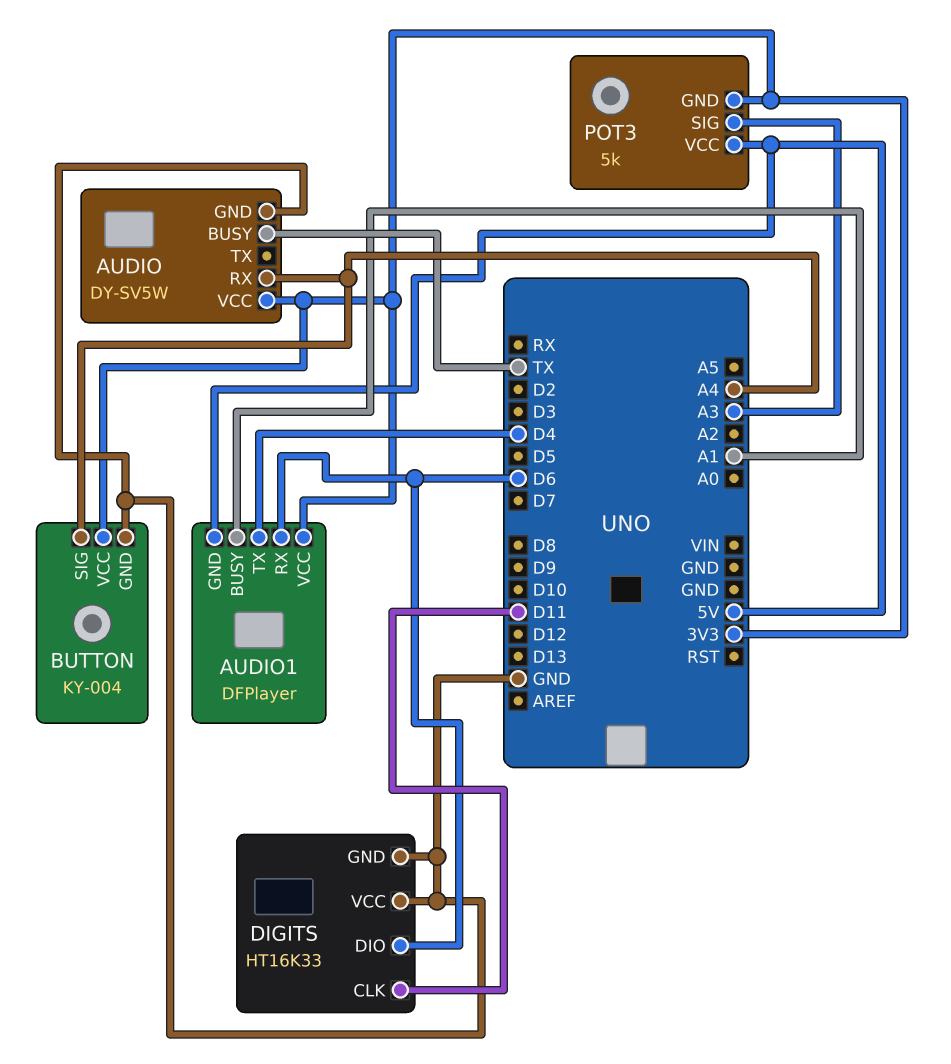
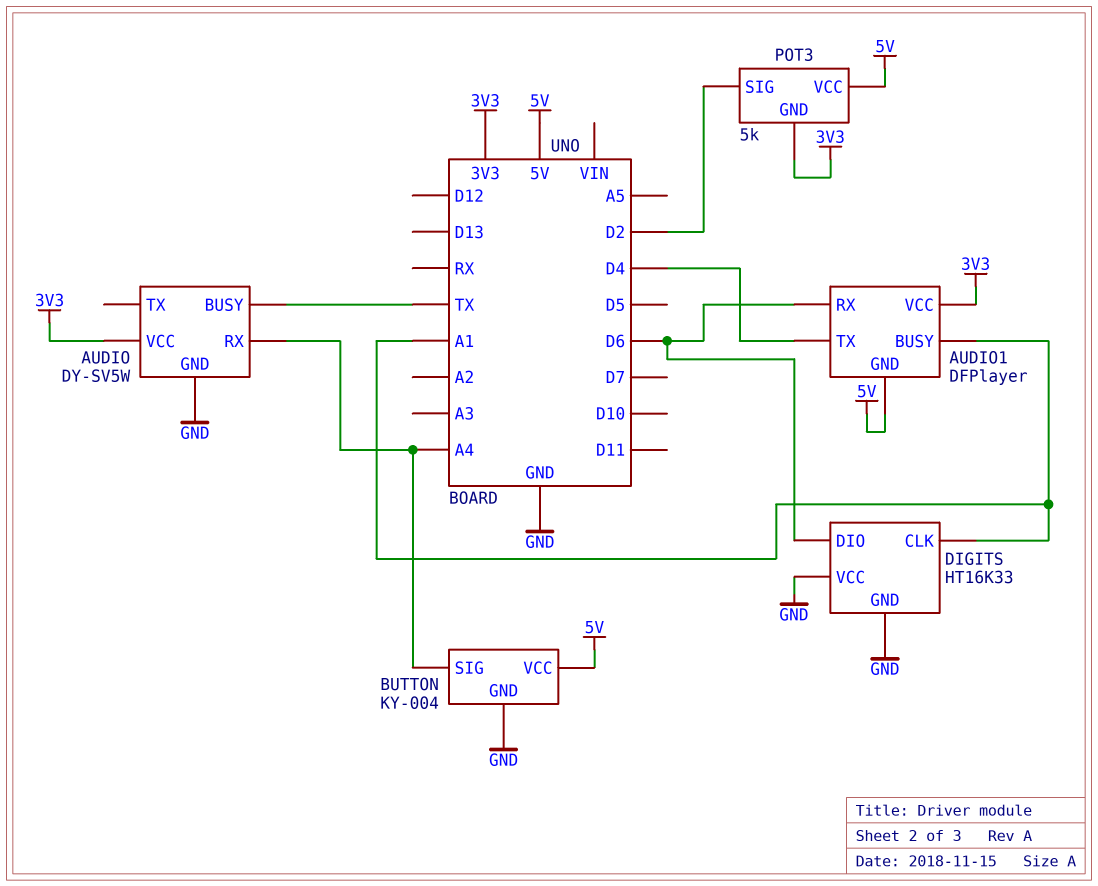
BUTTON pin VCC: 3V3 -> 5V
DIGITS pin CLK: D11 -> A1
POT3 pin SIG: A3 -> D2

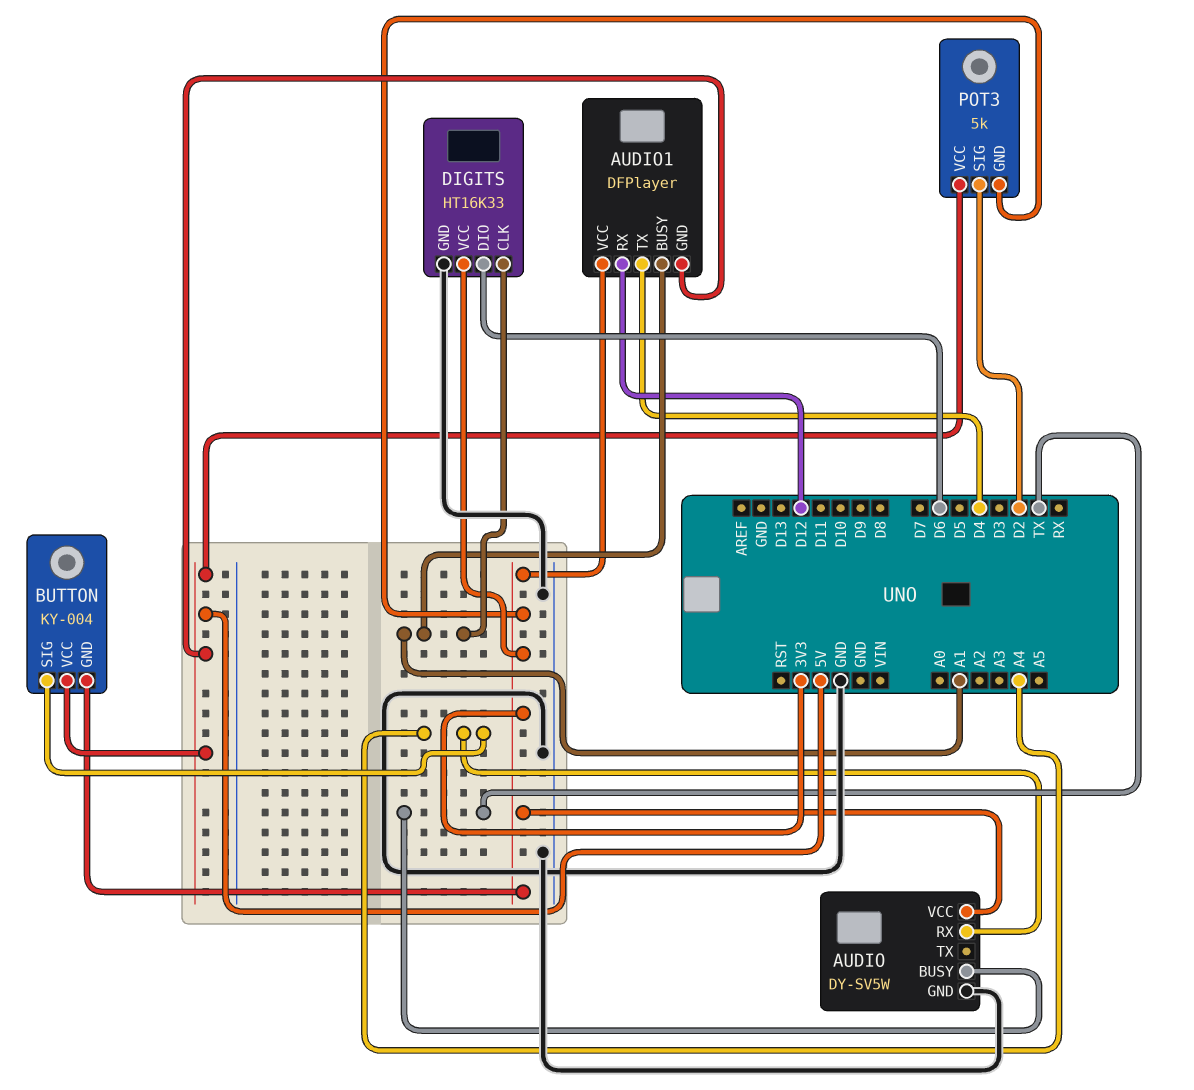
AUDIO1 pin RX: D6 -> D12
BUTTON pin GND: GND -> 3V3
DIGITS pin VCC: GND -> 3V3

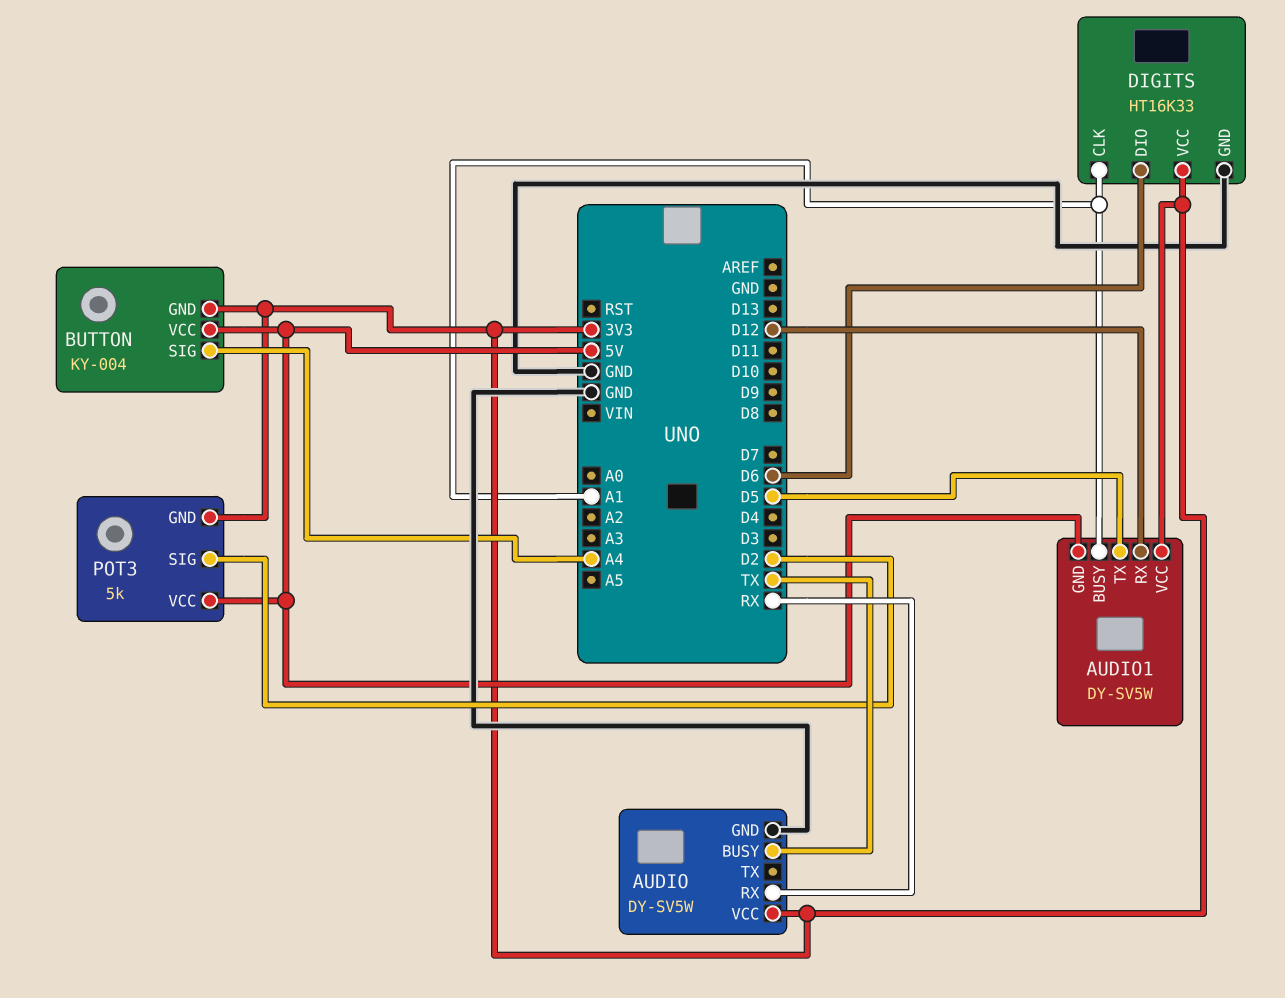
AUDIO pin RX: A4 -> RX
AUDIO1: DFPlayer -> DY-SV5W
AUDIO1 pin TX: D4 -> D5

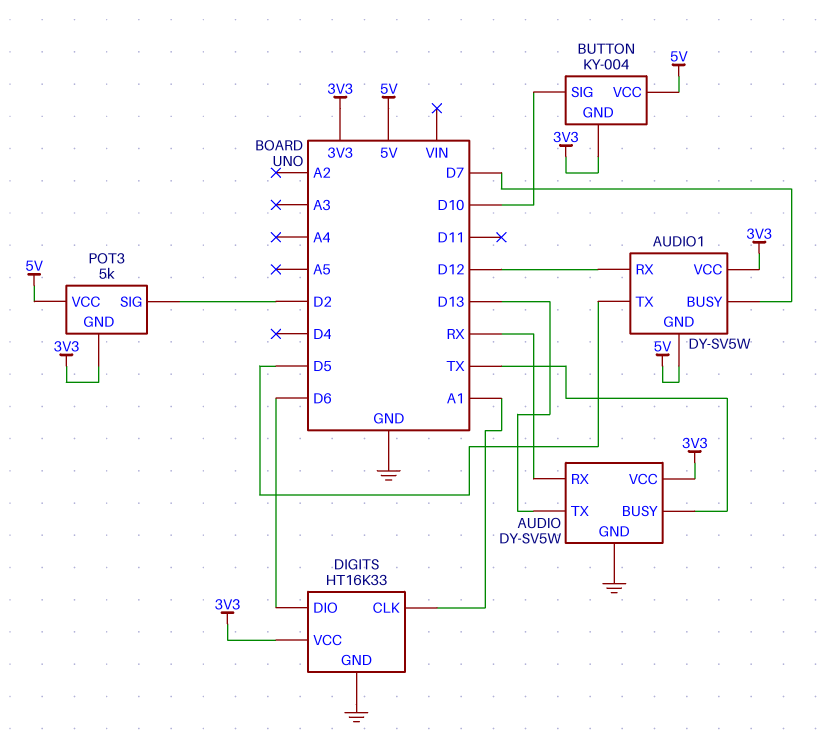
AUDIO pin TX: none -> D13
AUDIO1 pin BUSY: A1 -> D7
BUTTON pin SIG: A4 -> D10

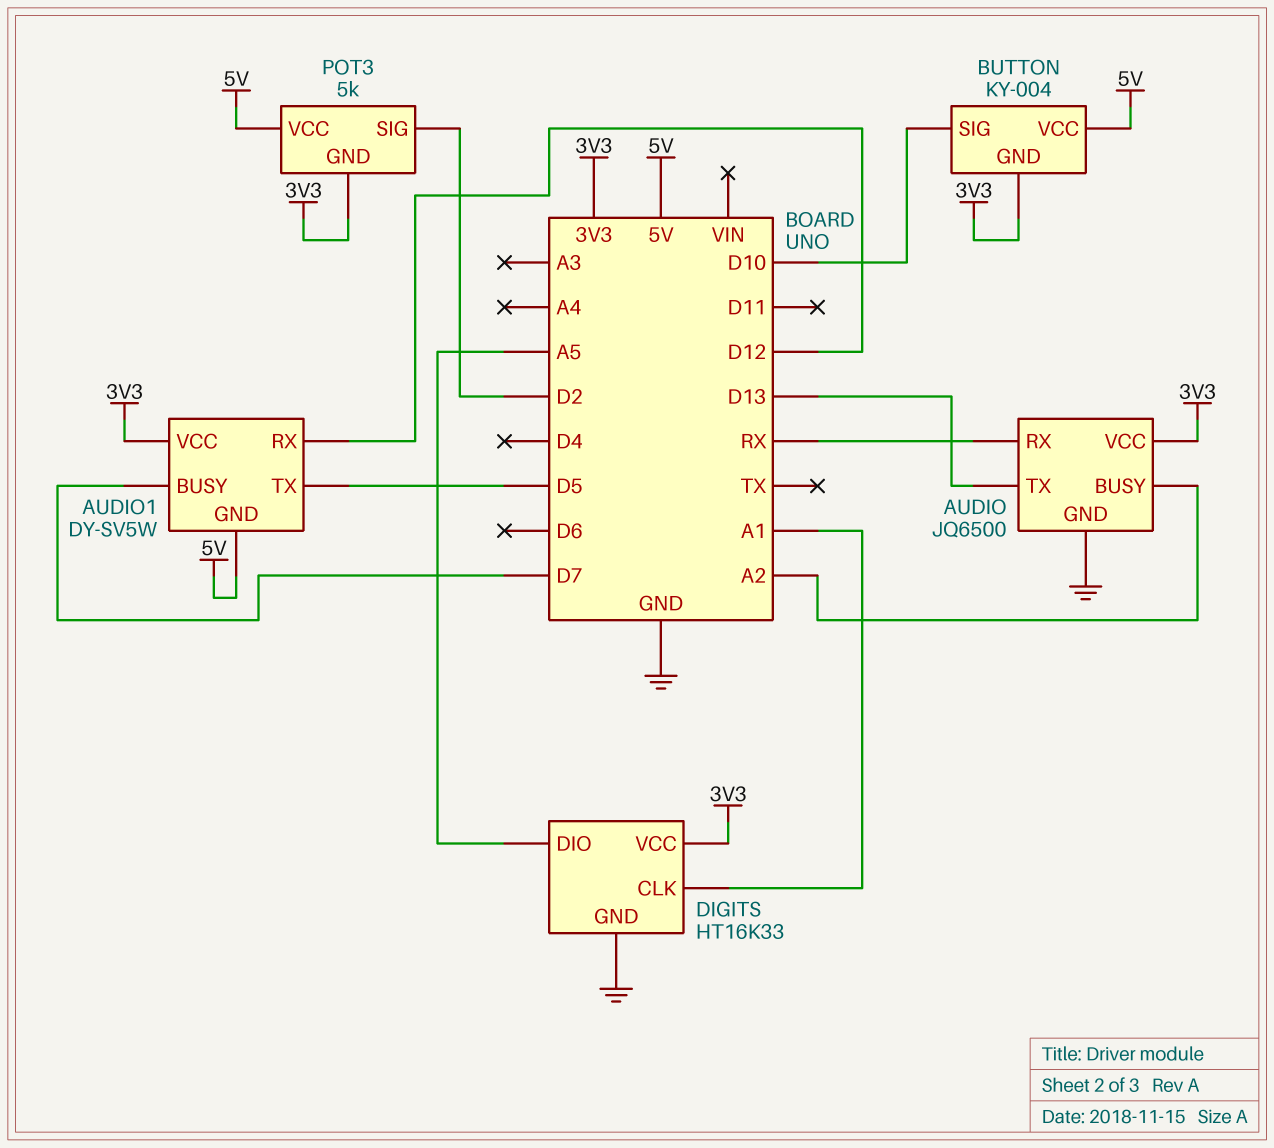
AUDIO: DY-SV5W -> JQ6500
AUDIO pin BUSY: TX -> A2
DIGITS pin DIO: D6 -> A5

